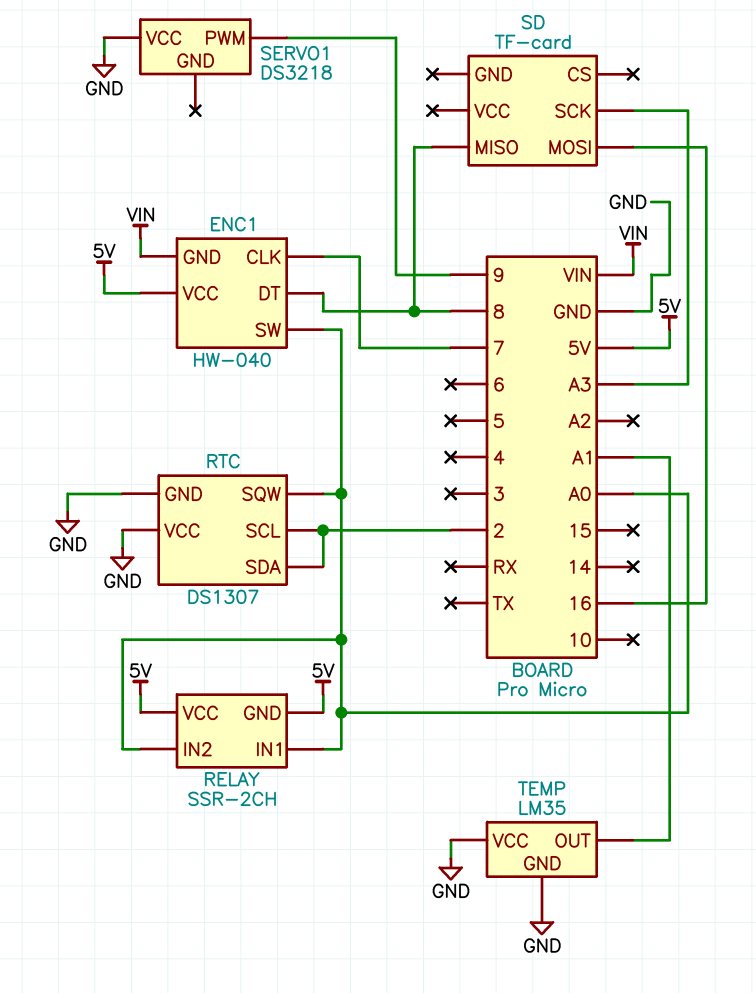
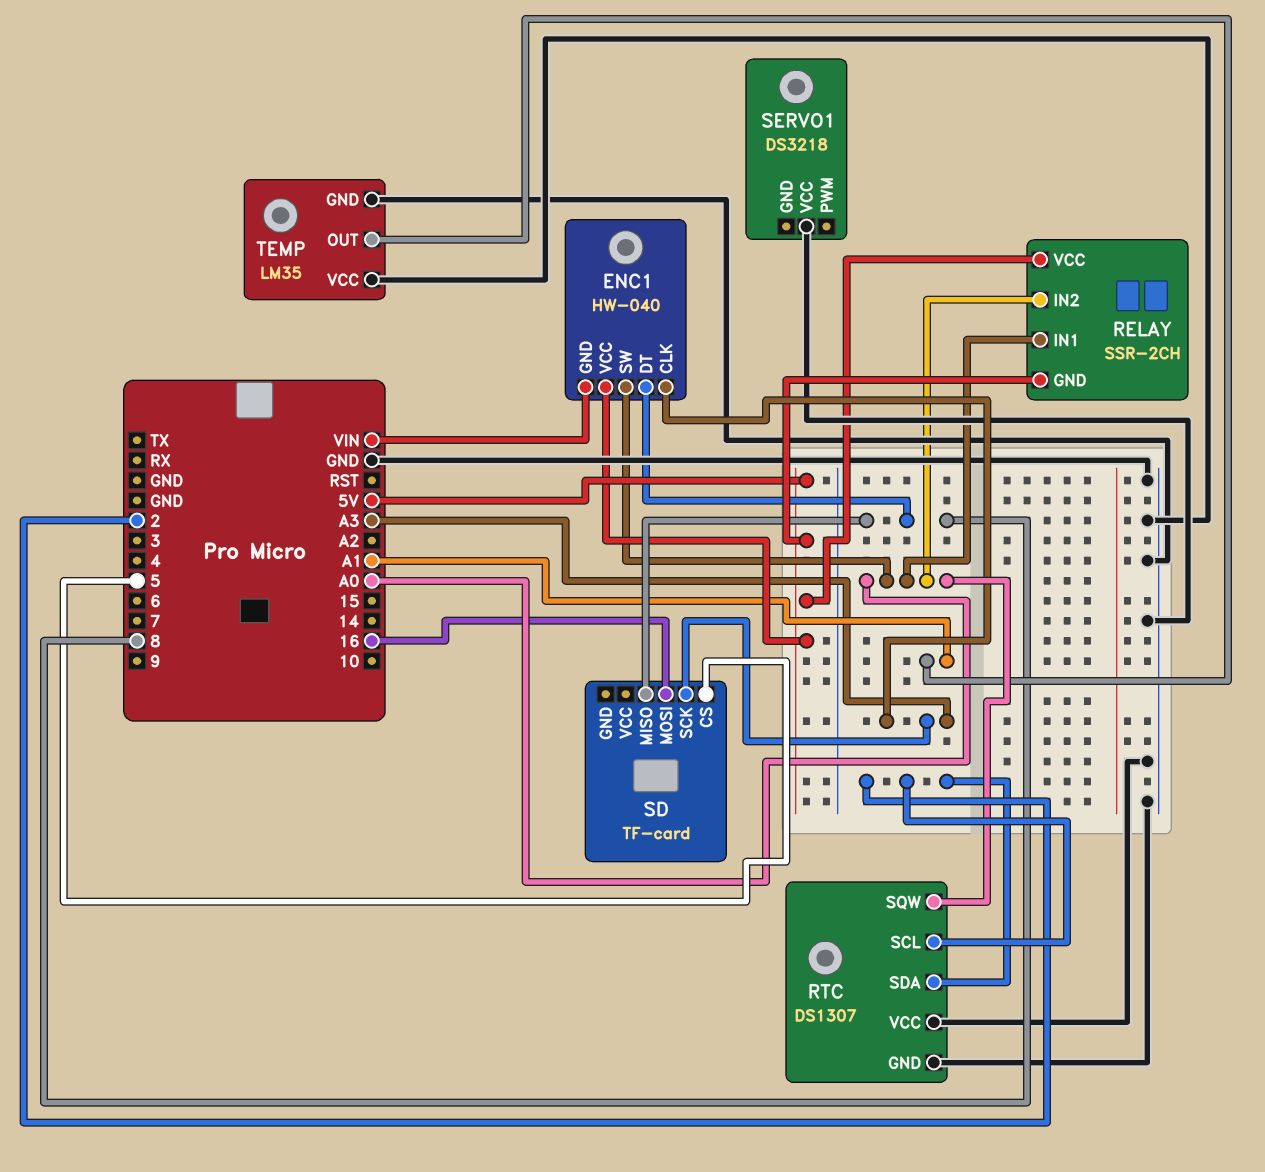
ENC1 pin CLK: 7 -> A3
SD pin CS: none -> 5
SERVO1 pin PWM: 9 -> none

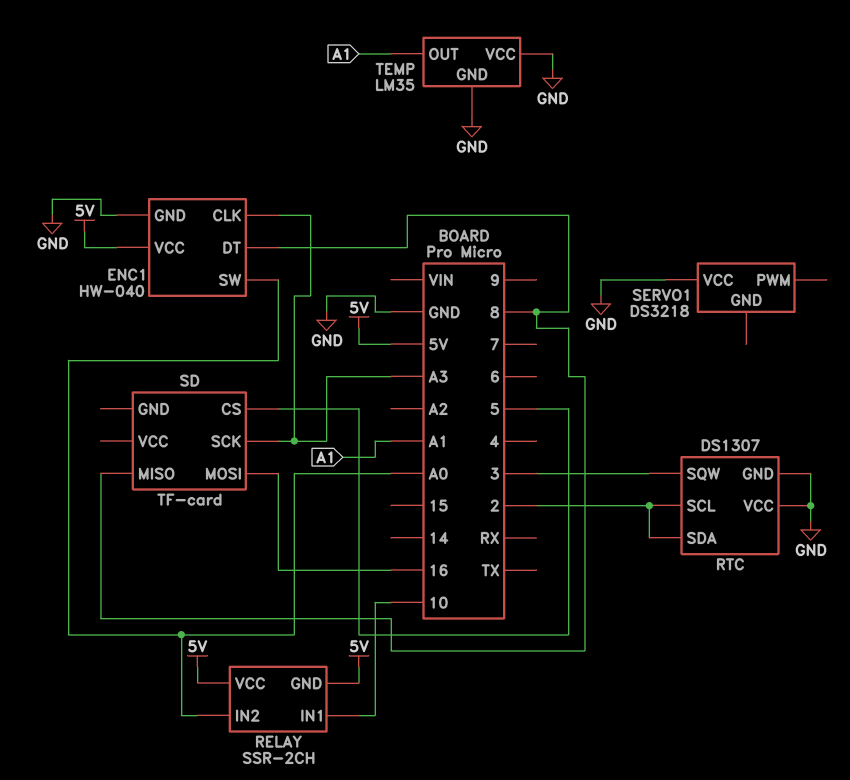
ENC1 pin GND: VIN -> GND
RELAY pin IN1: A0 -> 10
RTC pin SQW: A0 -> 3

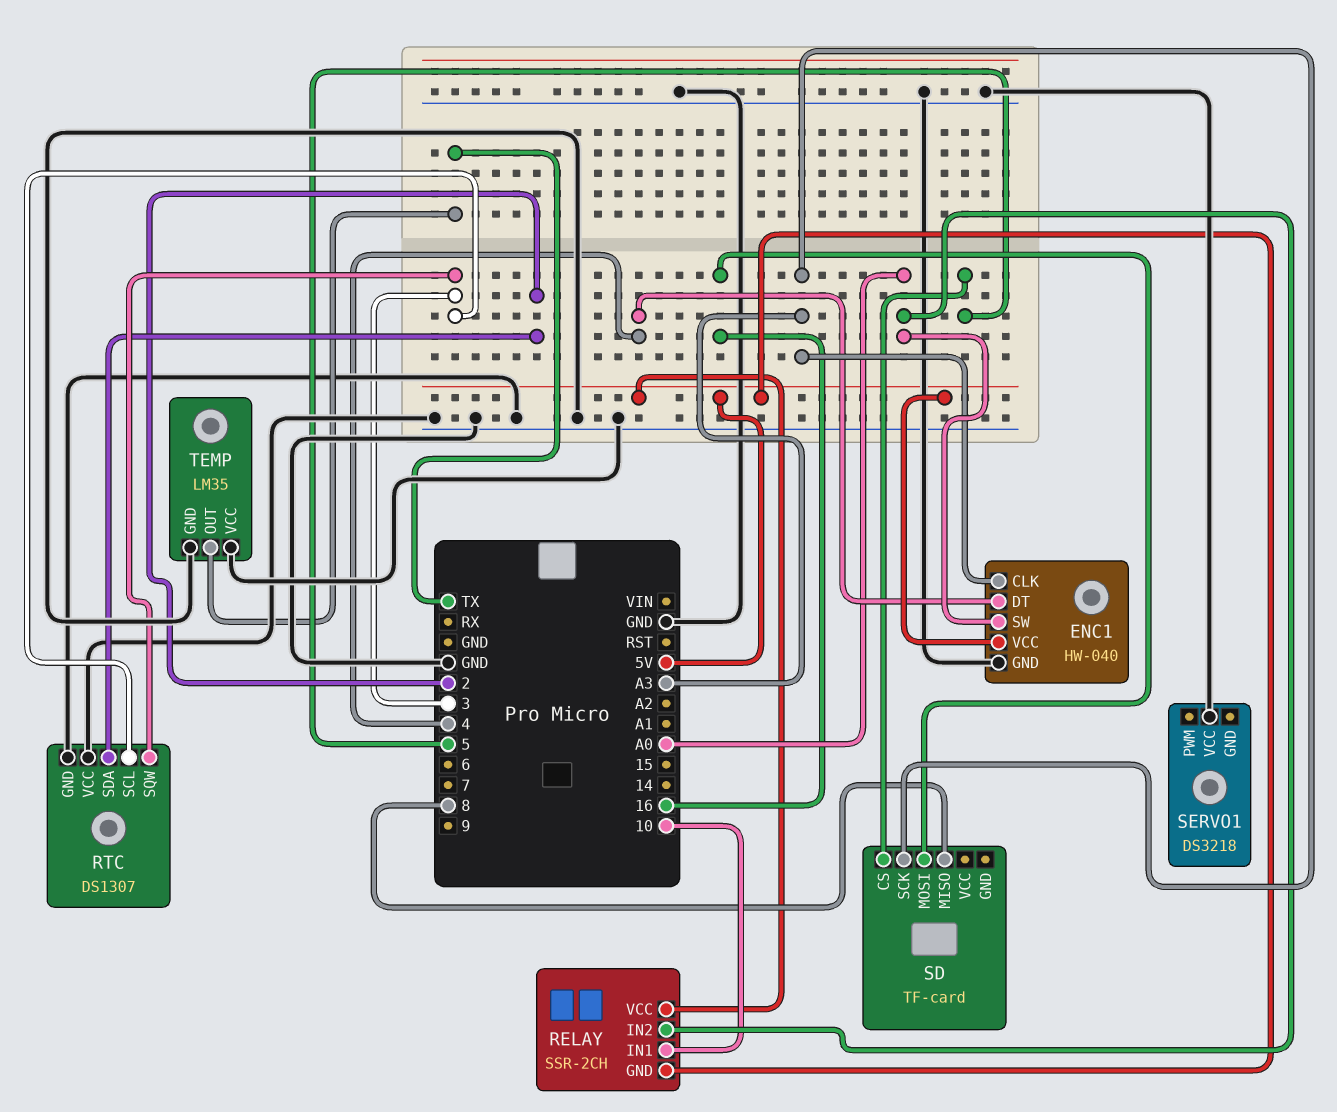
ENC1 pin DT: 8 -> 4
RTC pin SCL: 2 -> 3
TEMP pin OUT: A1 -> TX

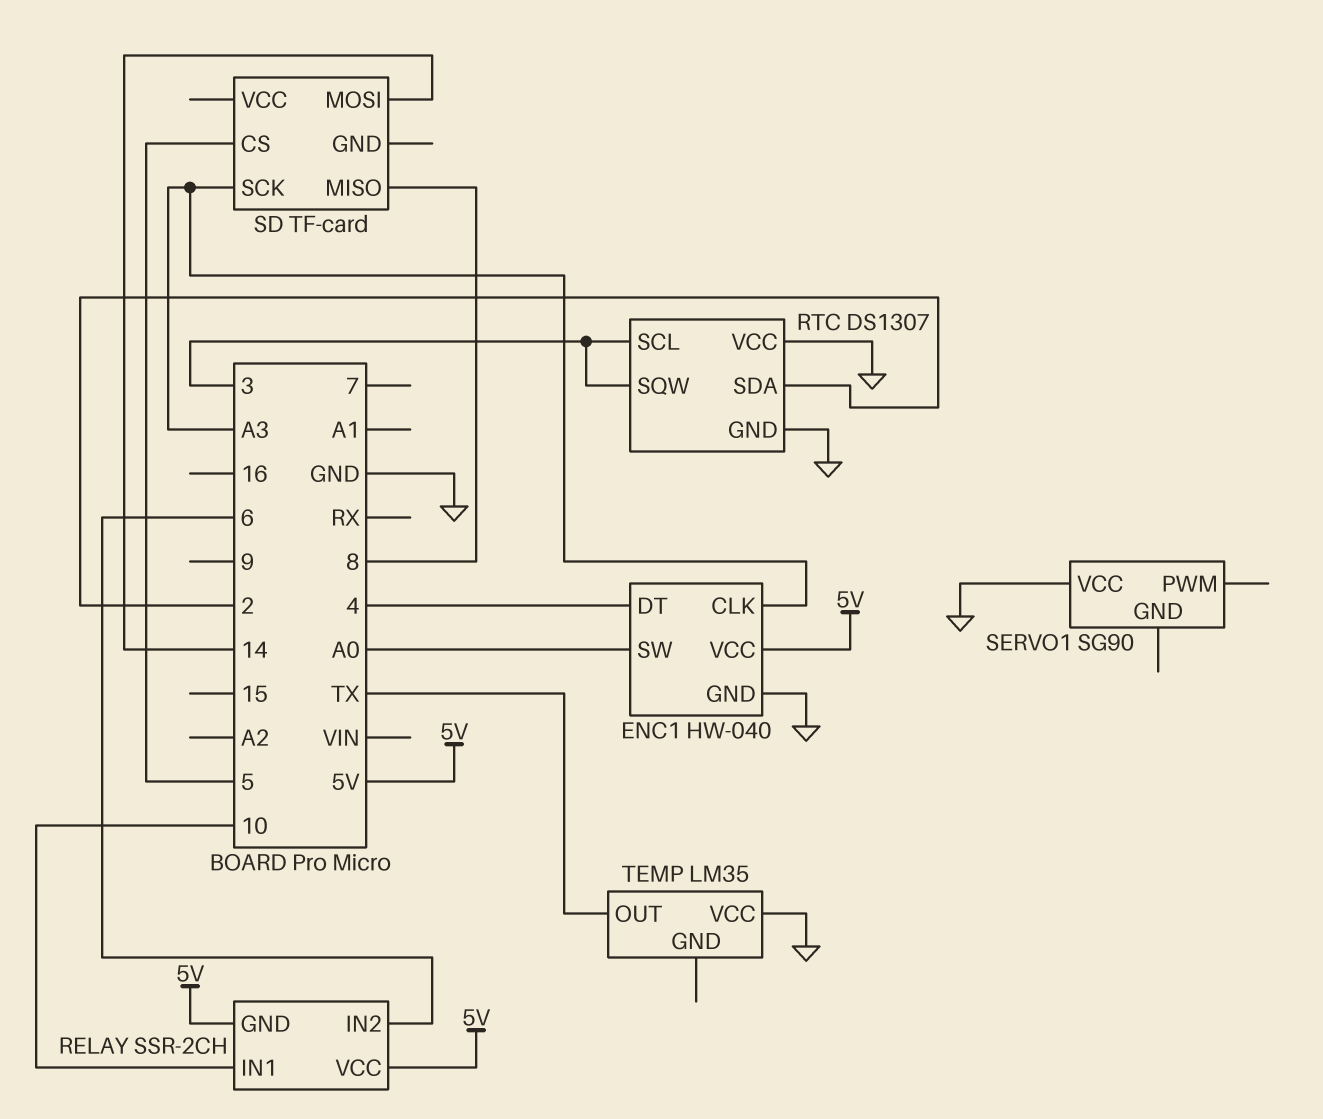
RELAY pin IN2: A0 -> 6
SD pin MOSI: 16 -> 14
SERVO1: DS3218 -> SG90
TEMP pin GND: GND -> none

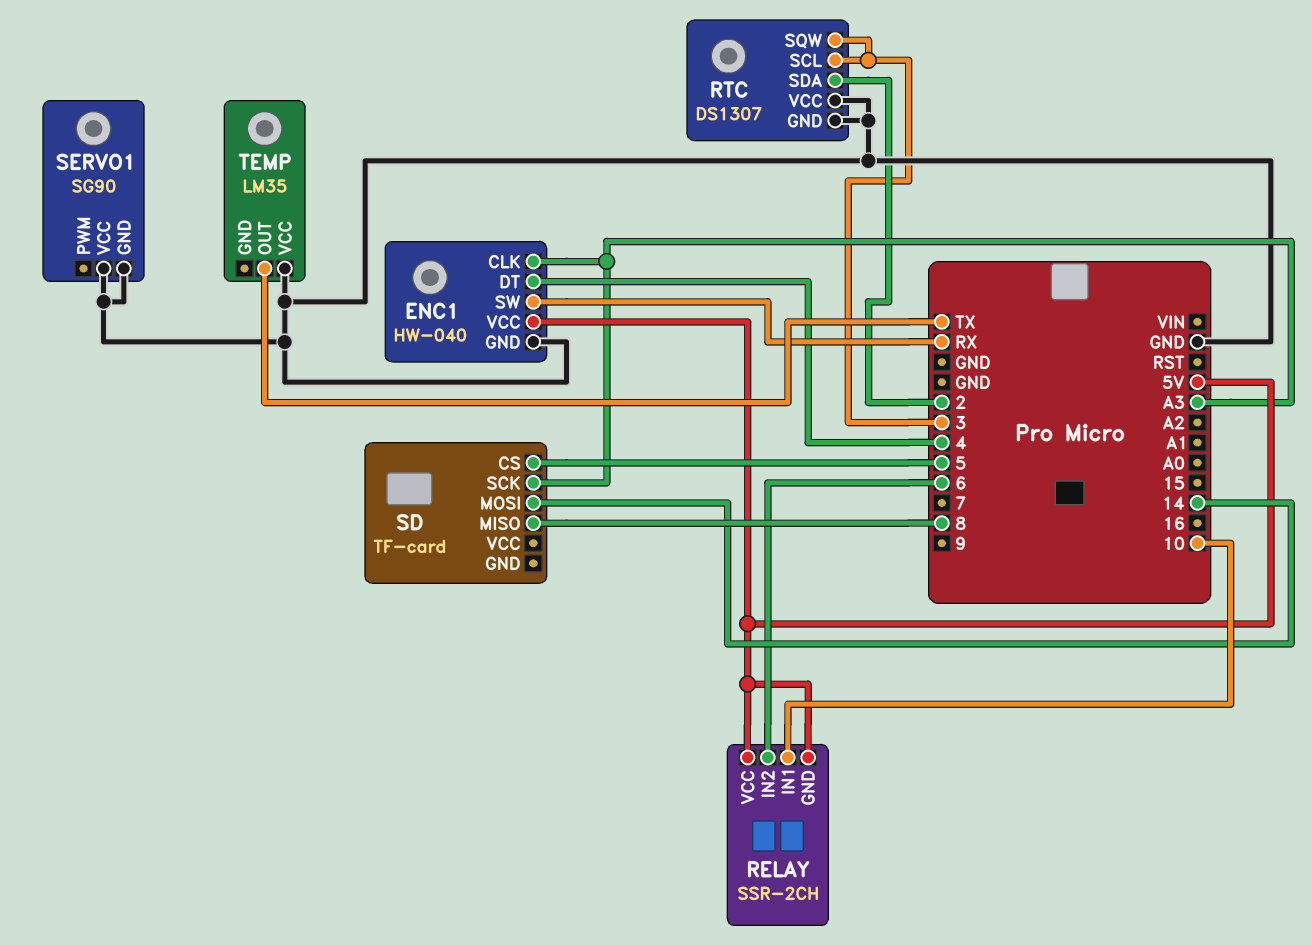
ENC1 pin SW: A0 -> RX
SERVO1 pin GND: none -> GND

